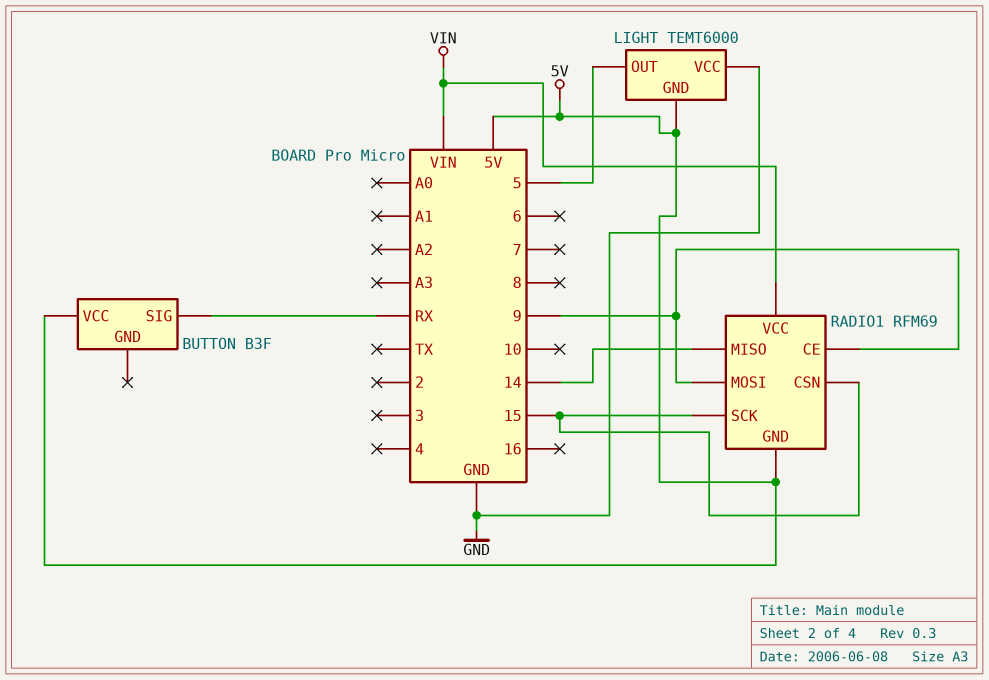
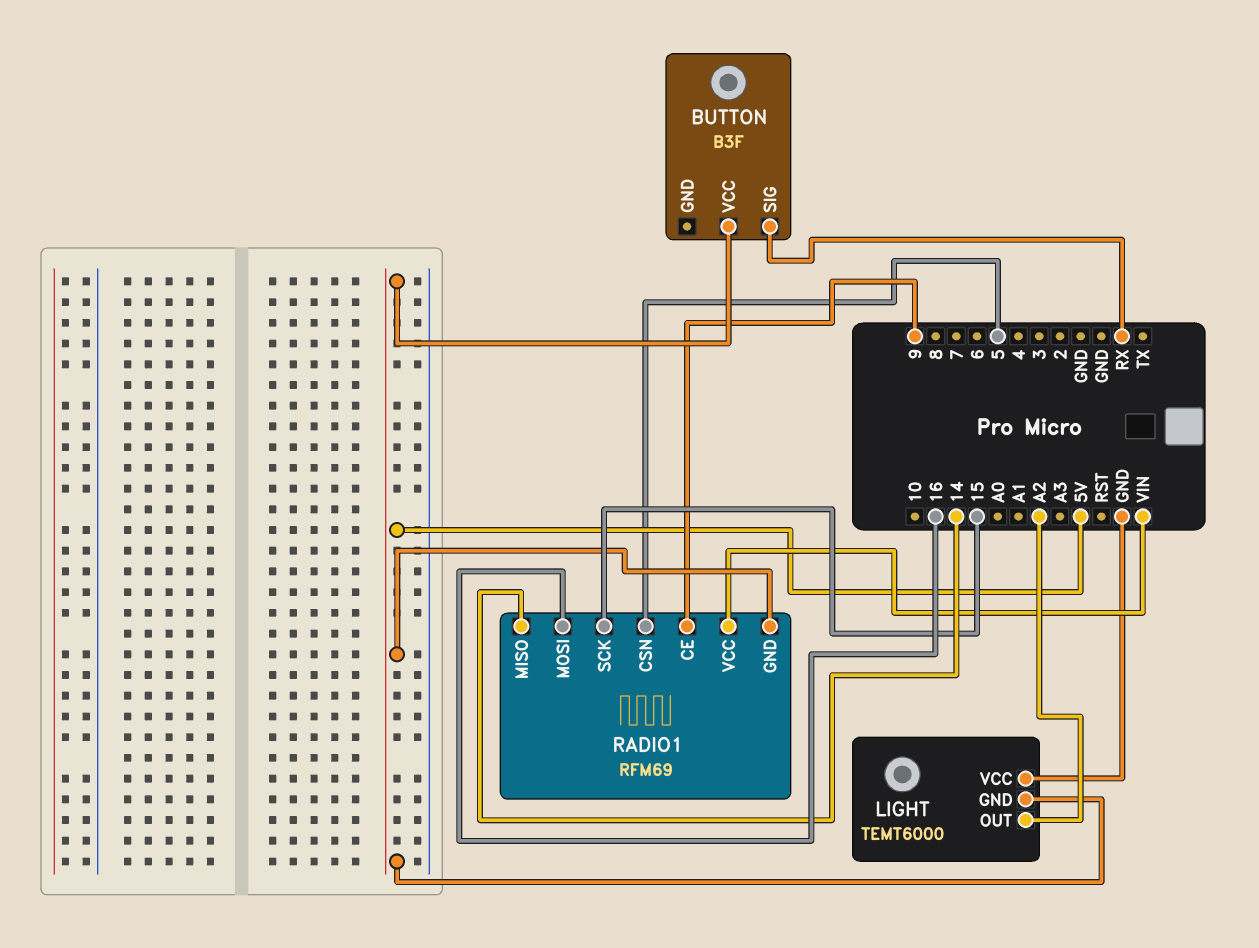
LIGHT pin OUT: 5 -> A2
RADIO1 pin CSN: 15 -> 5
RADIO1 pin MOSI: 9 -> 16

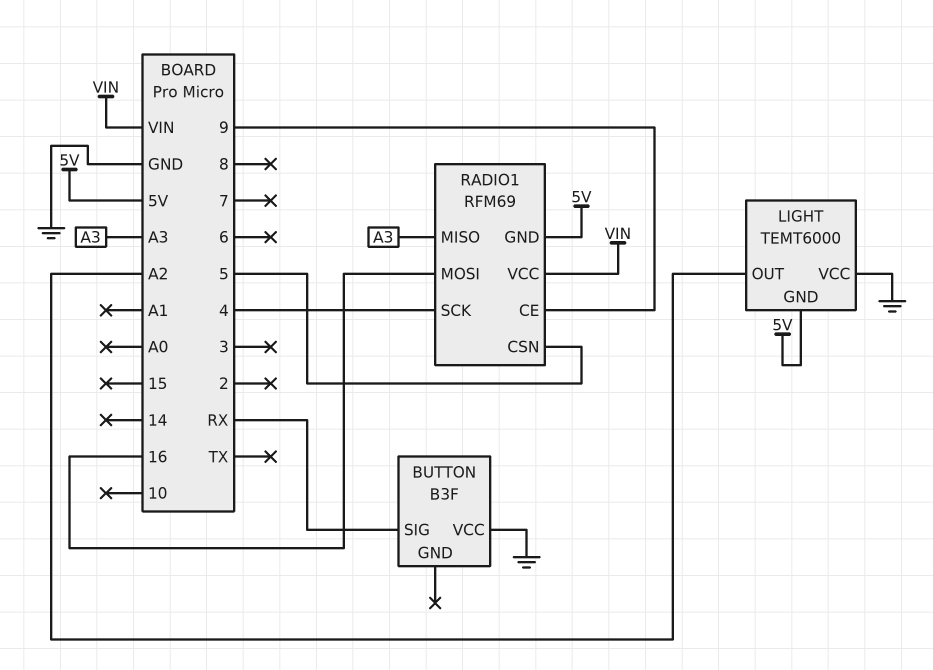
BUTTON pin VCC: 5V -> GND
RADIO1 pin MISO: 14 -> A3
RADIO1 pin SCK: 15 -> 4

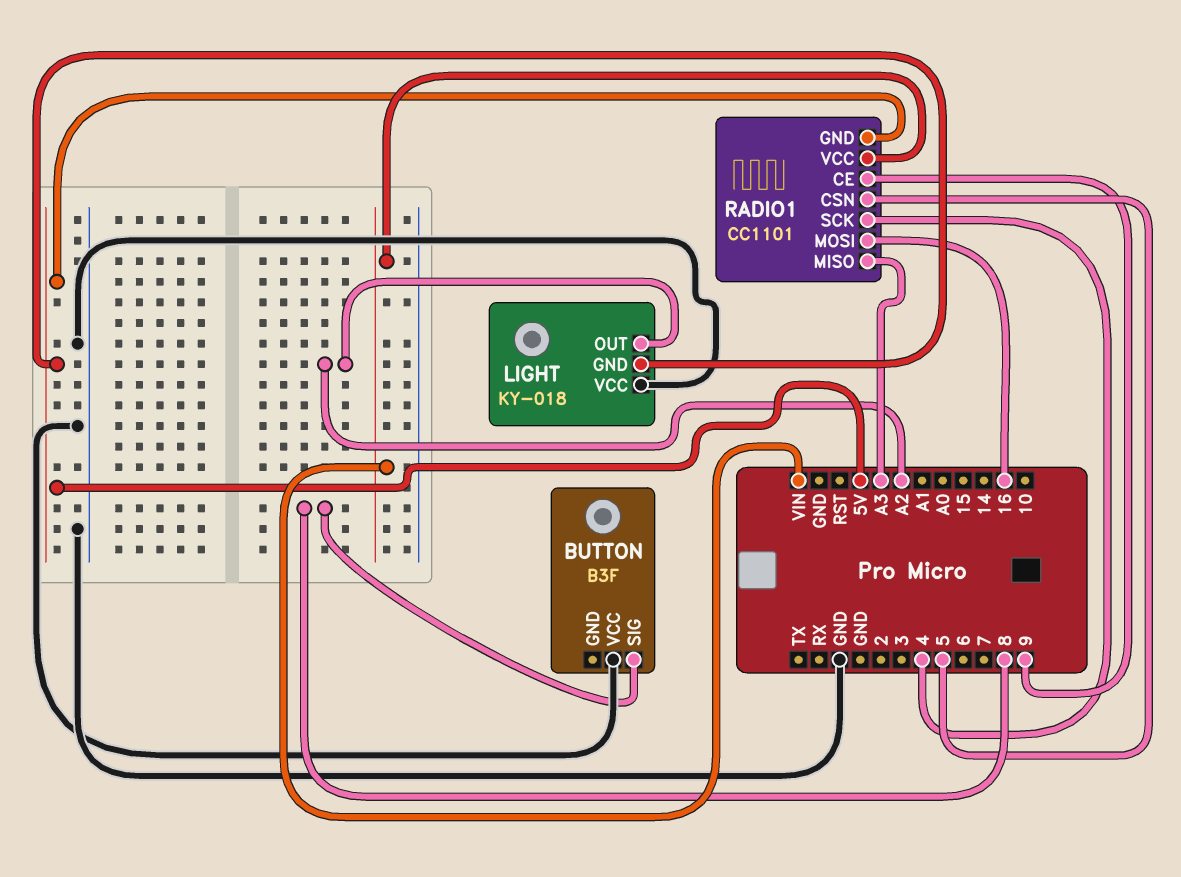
BUTTON pin SIG: RX -> 8
LIGHT: TEMT6000 -> KY-018
RADIO1: RFM69 -> CC1101

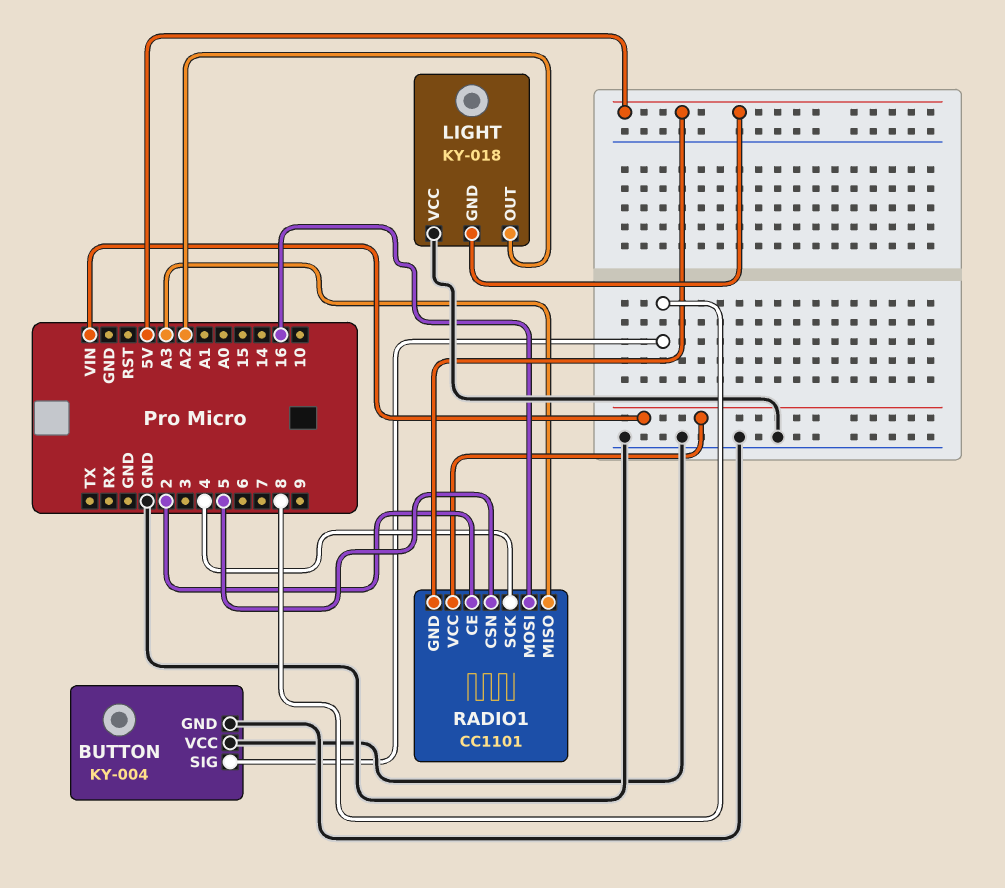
BUTTON: B3F -> KY-004
BUTTON pin GND: none -> GND
RADIO1 pin CE: 9 -> 2

